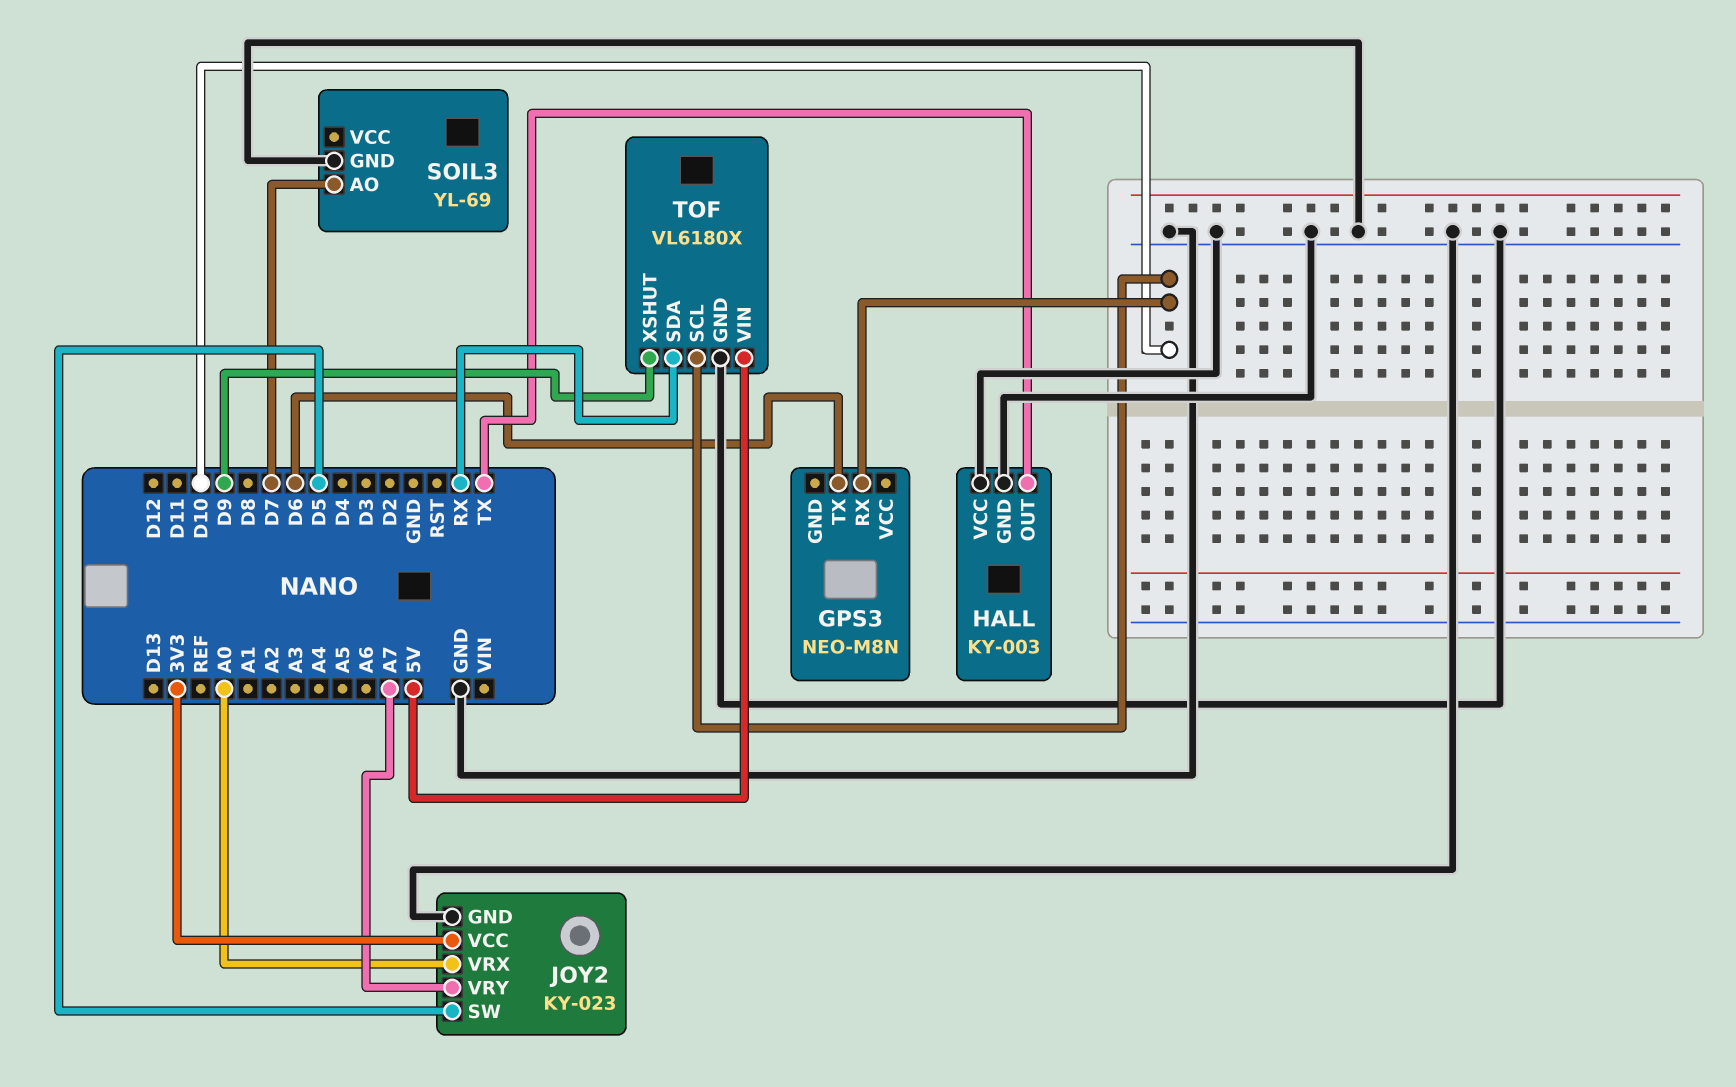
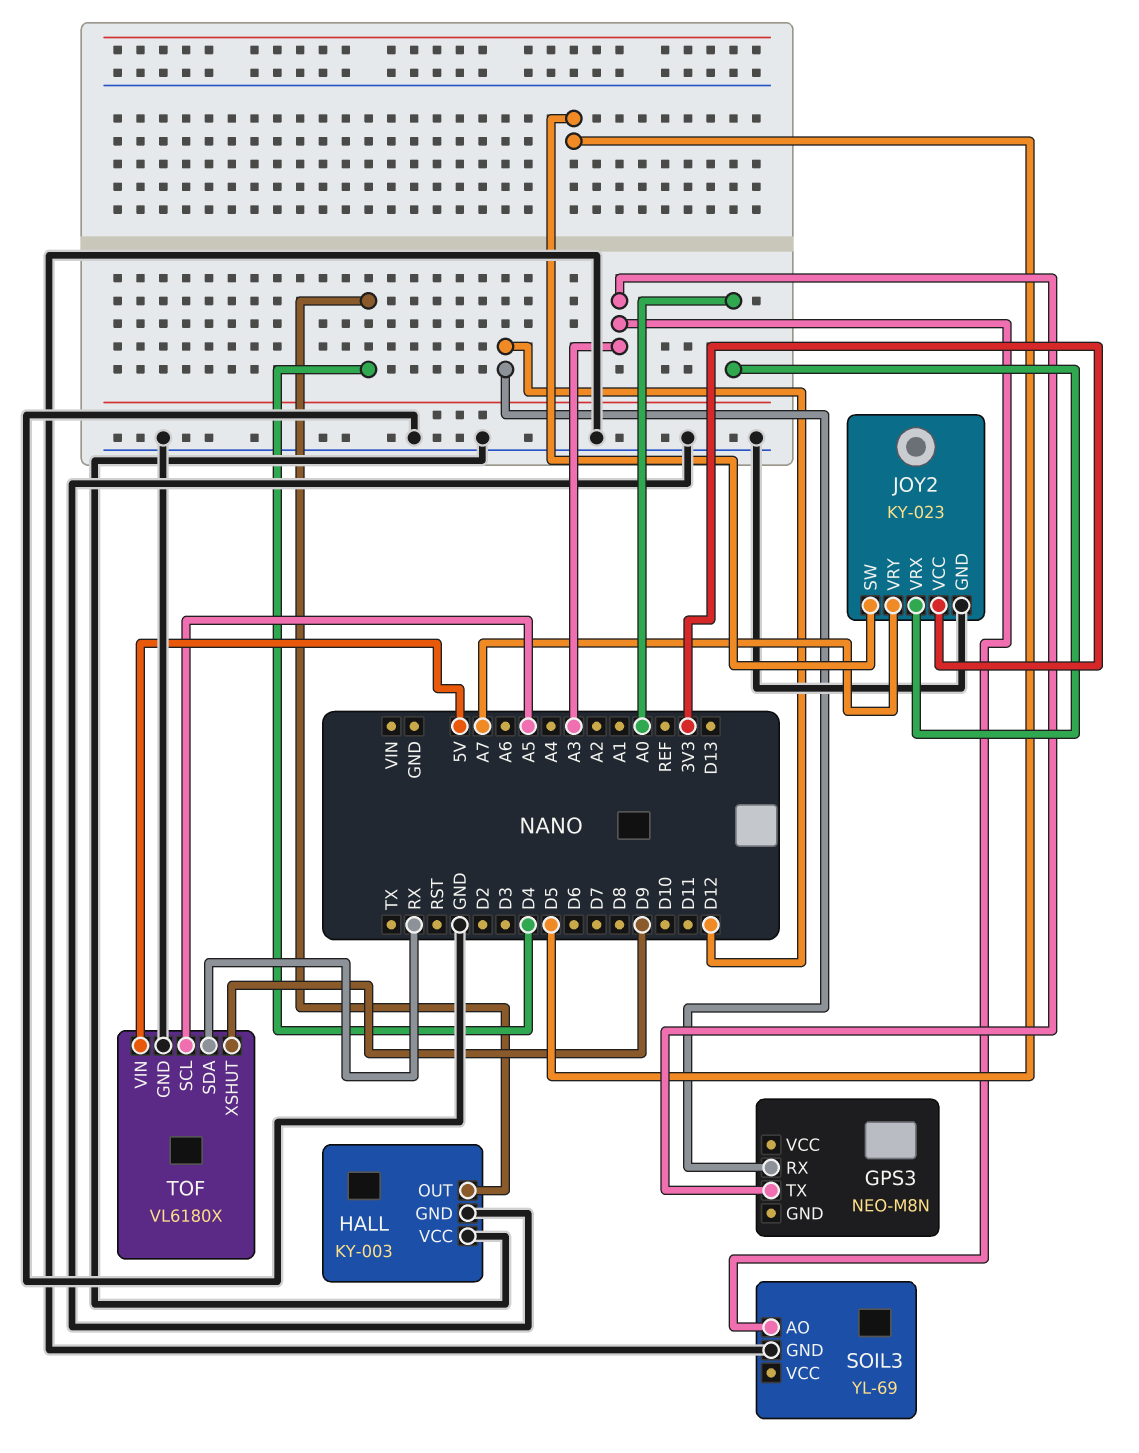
GPS3 pin RX: D10 -> D12
GPS3 pin TX: D6 -> A3
HALL pin OUT: TX -> D4
SOIL3 pin AO: D7 -> A3
TOF pin SCL: D10 -> A5

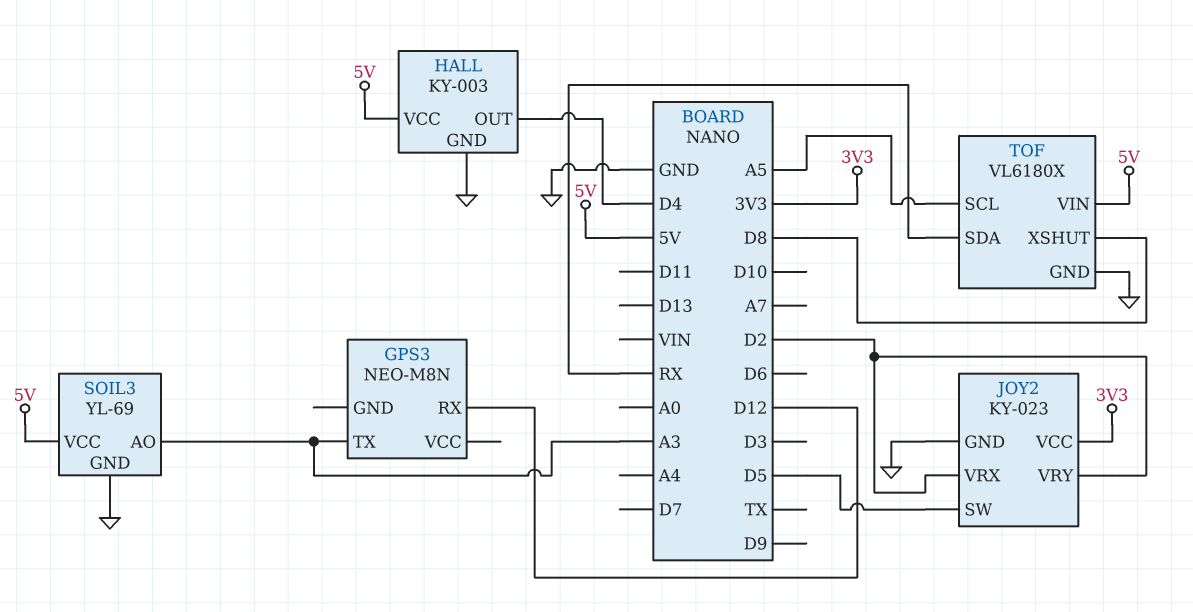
HALL pin VCC: GND -> 5V
JOY2 pin VRX: A0 -> D2
JOY2 pin VRY: A7 -> D2
SOIL3 pin VCC: none -> 5V
TOF pin XSHUT: D9 -> D8

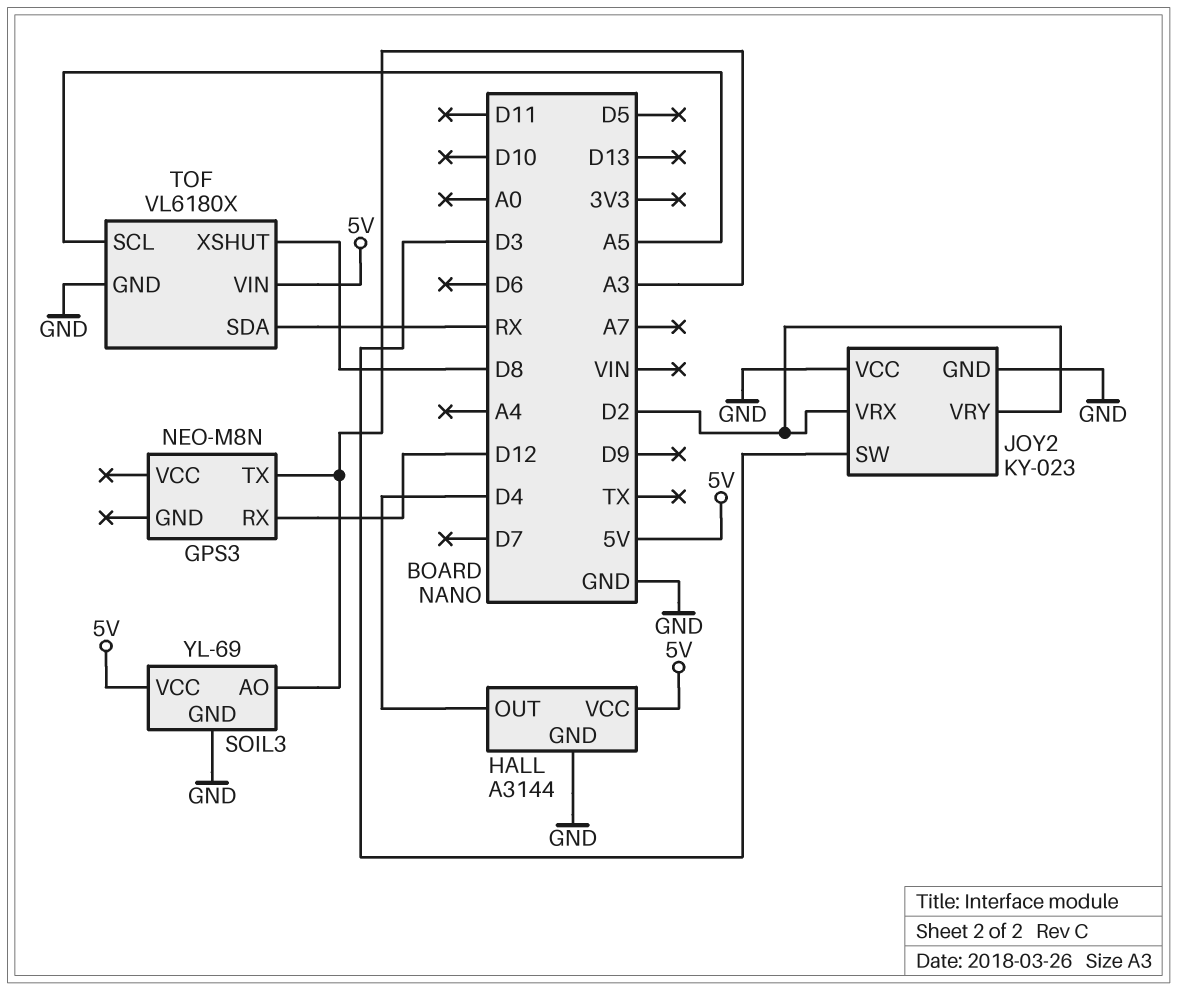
HALL: KY-003 -> A3144
JOY2 pin SW: D5 -> D3
JOY2 pin VCC: 3V3 -> GND

